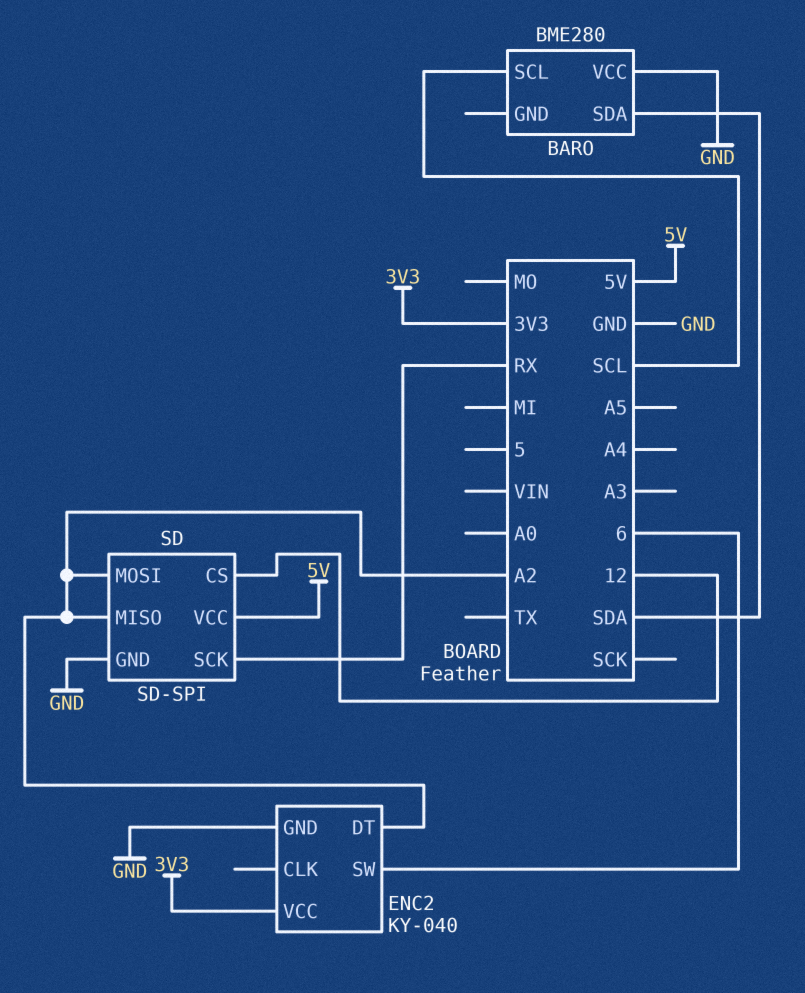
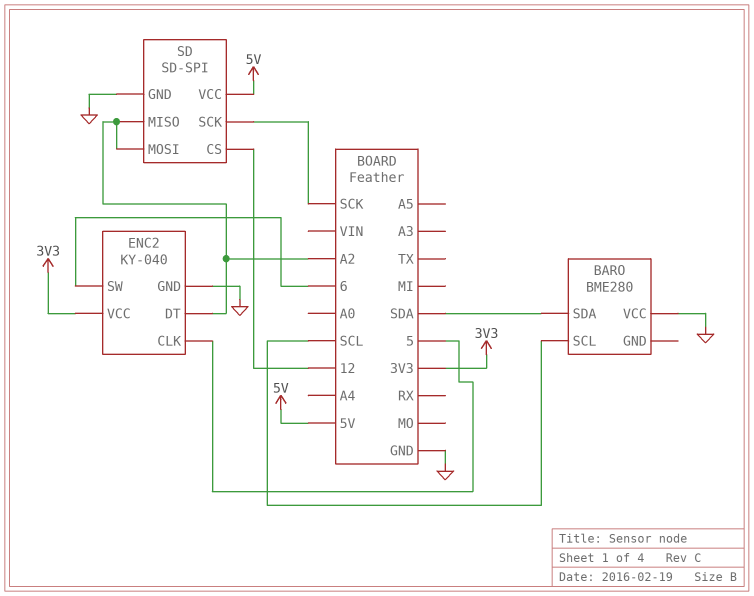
ENC2 pin CLK: none -> 5
SD pin SCK: RX -> SCK

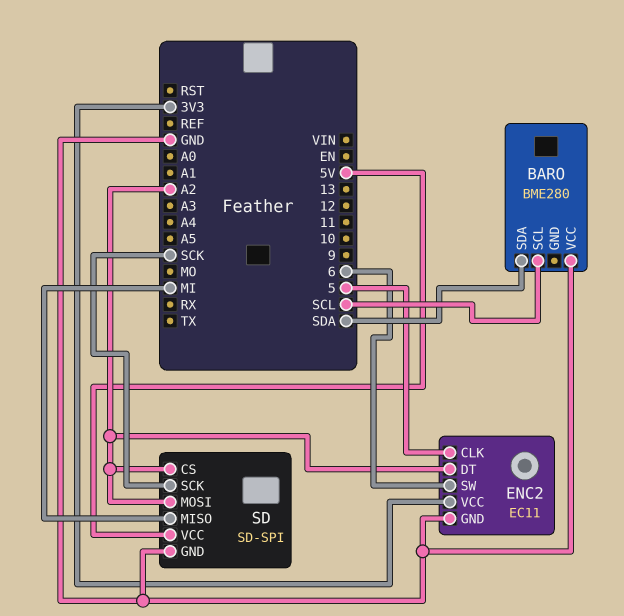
ENC2: KY-040 -> EC11
SD pin CS: 12 -> A2
SD pin MISO: A2 -> MI

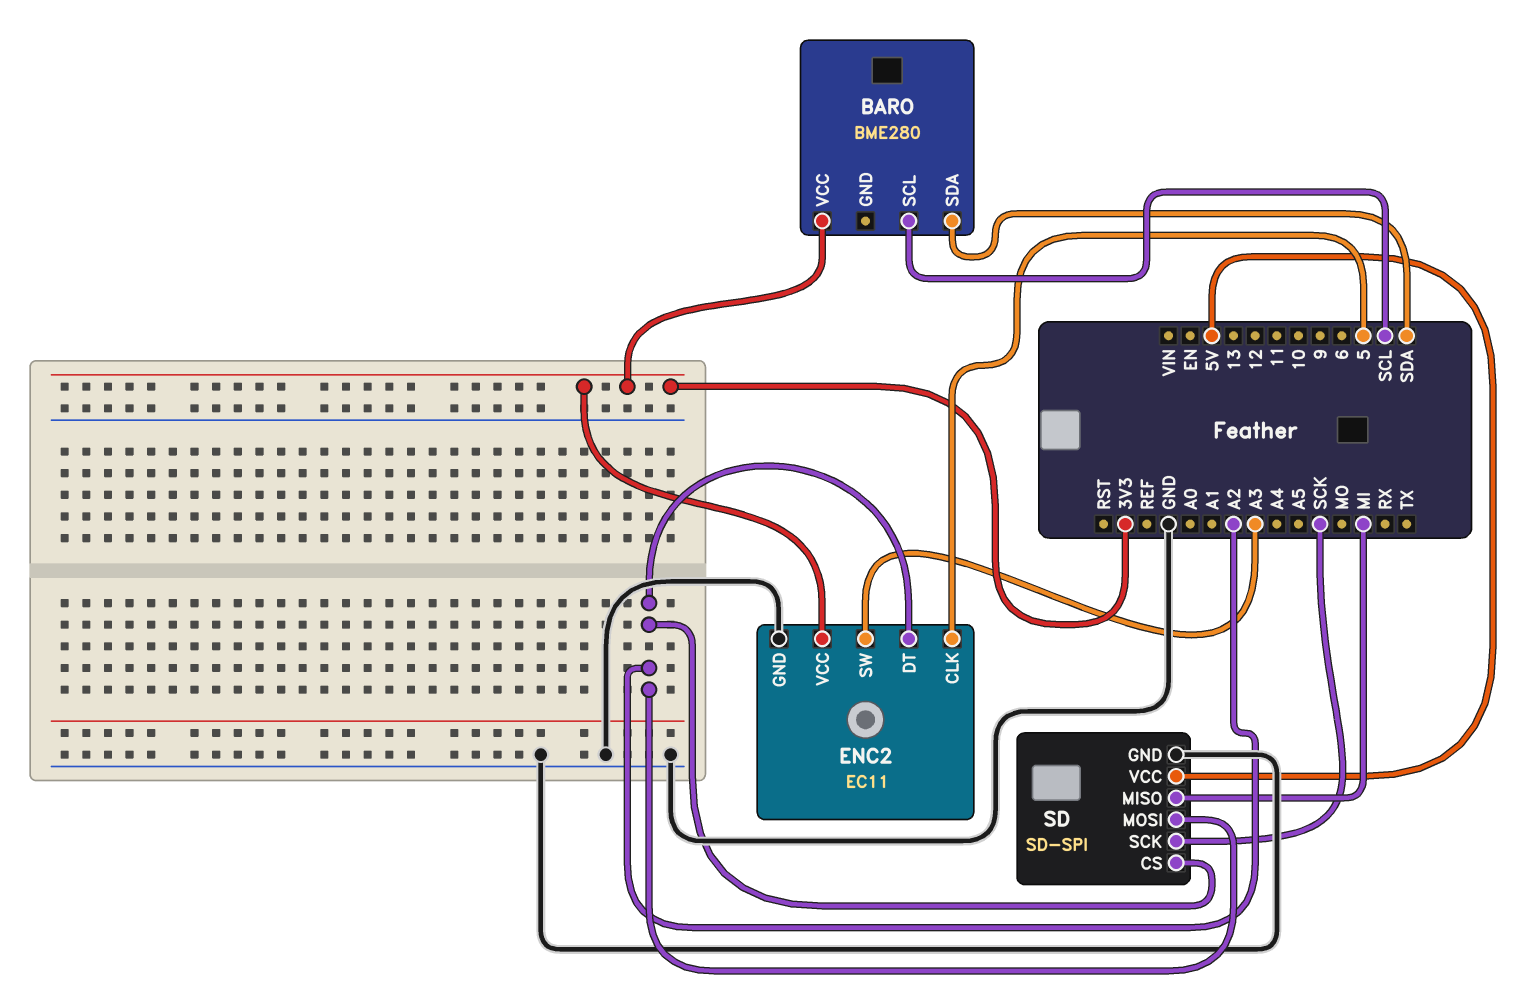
BARO pin VCC: GND -> 3V3
ENC2 pin SW: 6 -> A3

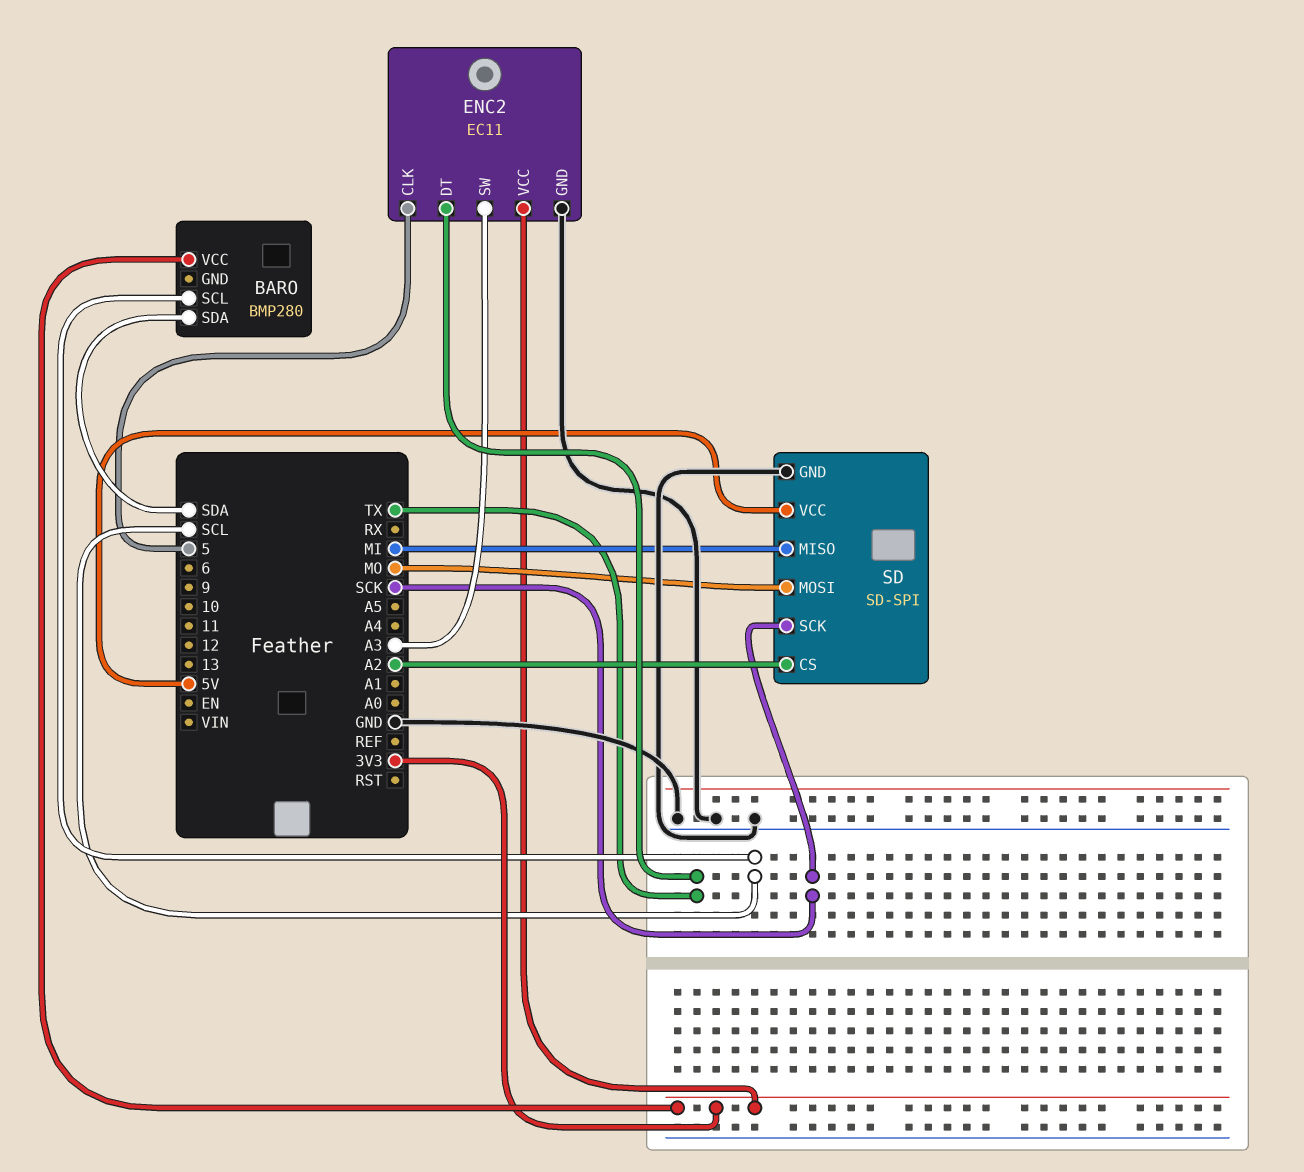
BARO: BME280 -> BMP280
ENC2 pin DT: A2 -> TX
SD pin MOSI: A2 -> MO

